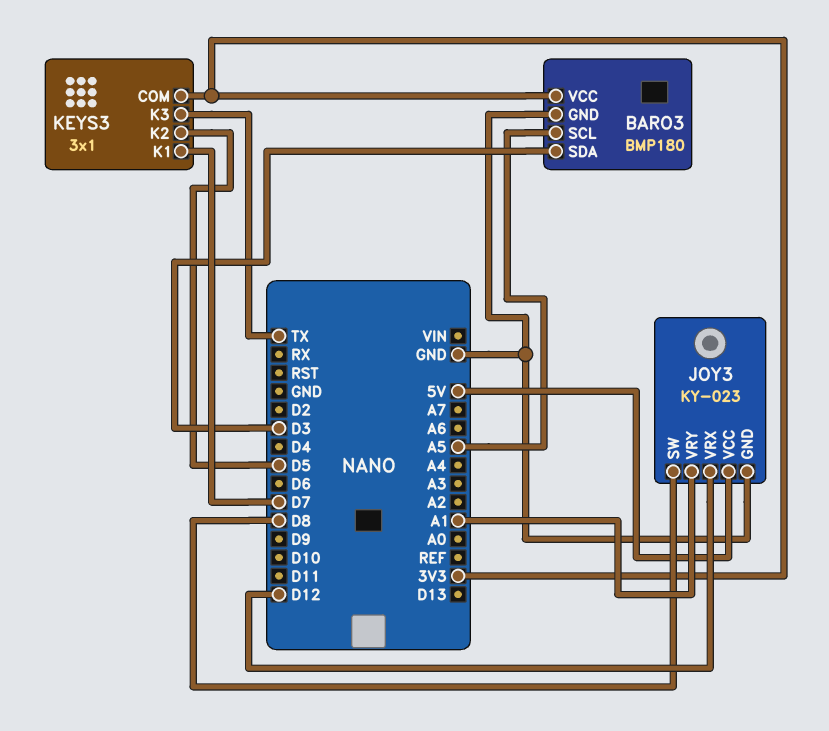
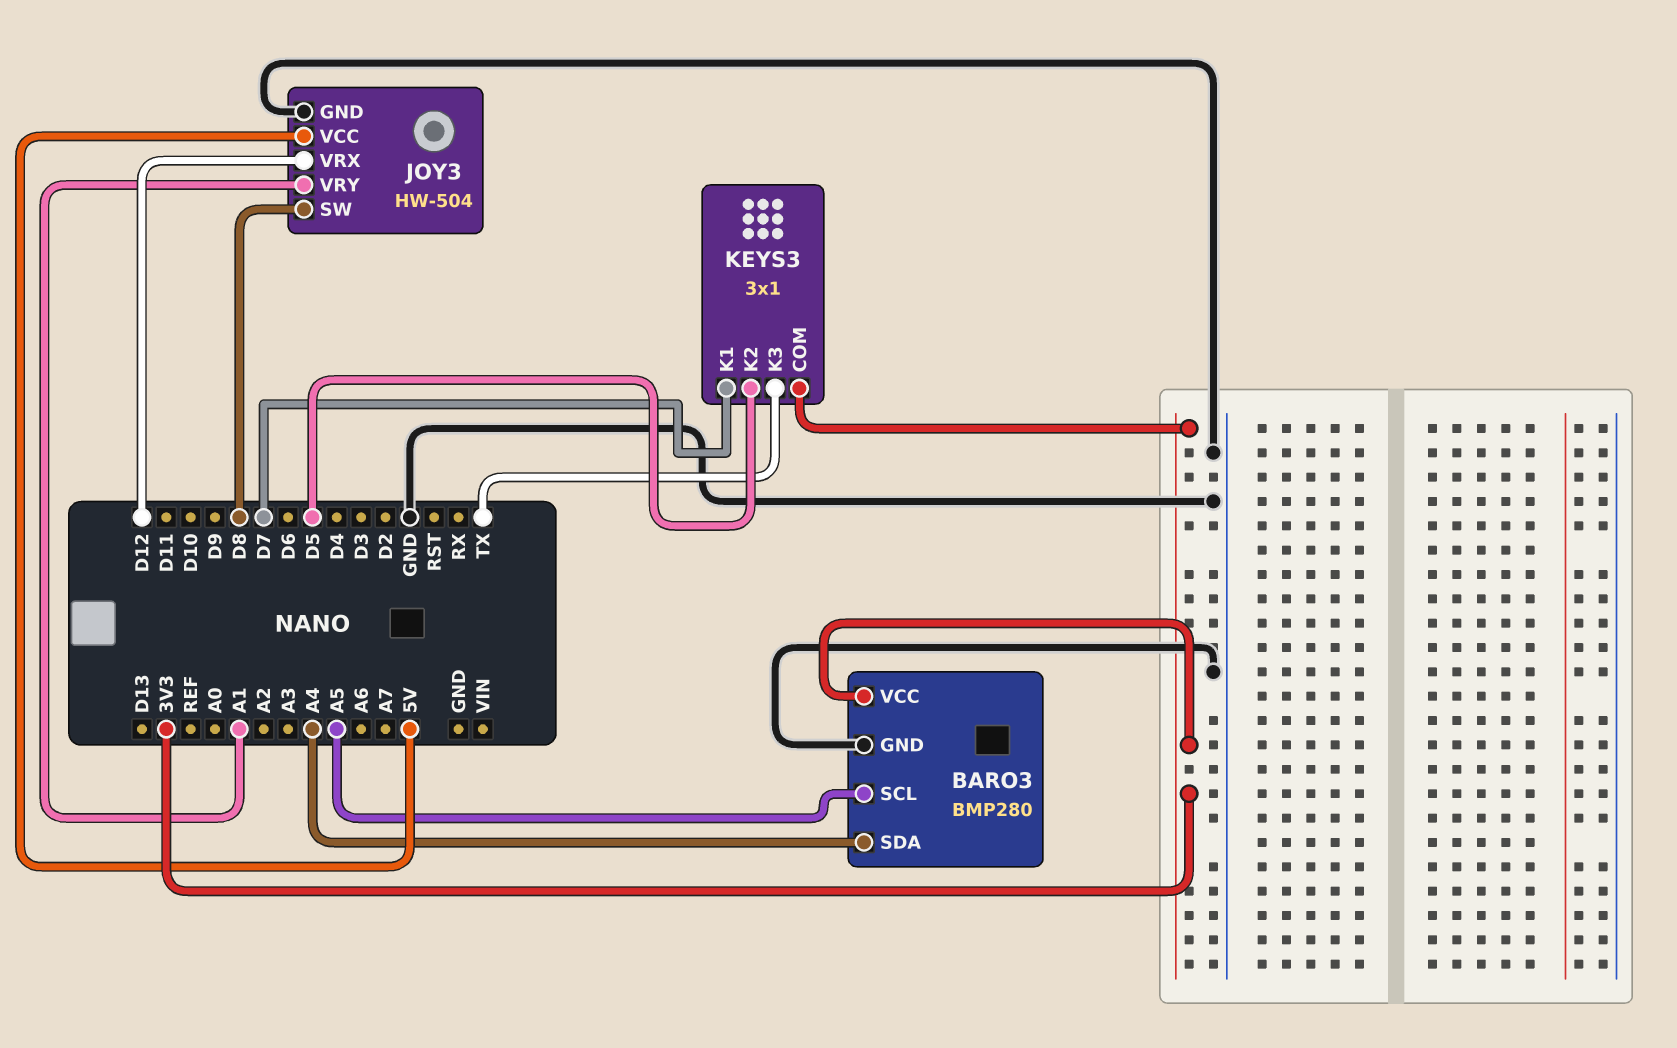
BARO3: BMP180 -> BMP280
BARO3 pin SDA: D3 -> A4
JOY3: KY-023 -> HW-504

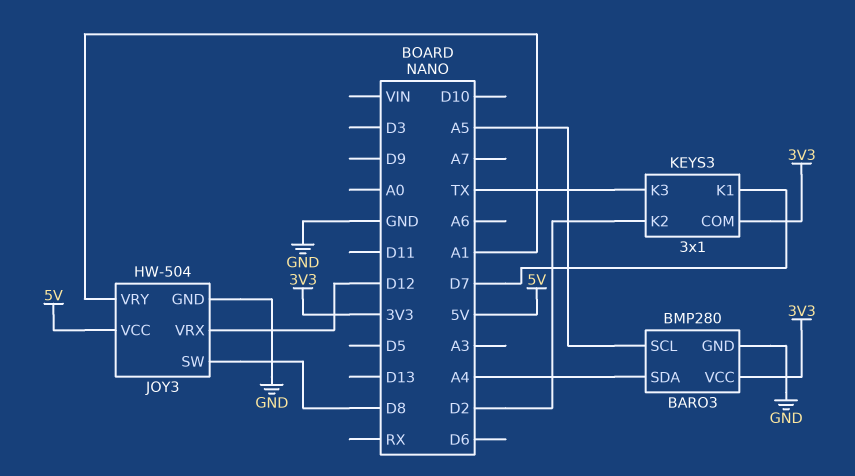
KEYS3 pin K2: D5 -> D2

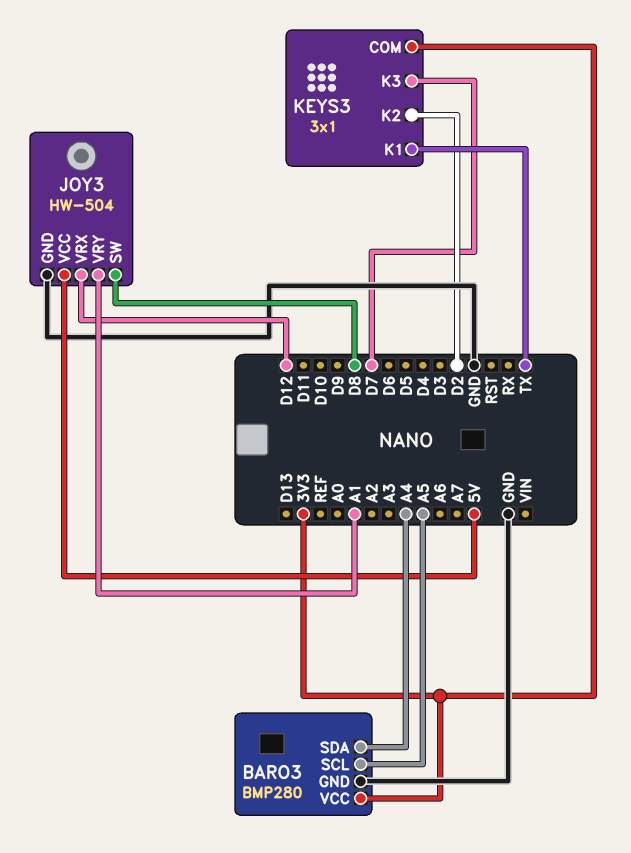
KEYS3 pin K1: D7 -> TX
KEYS3 pin K3: TX -> D7

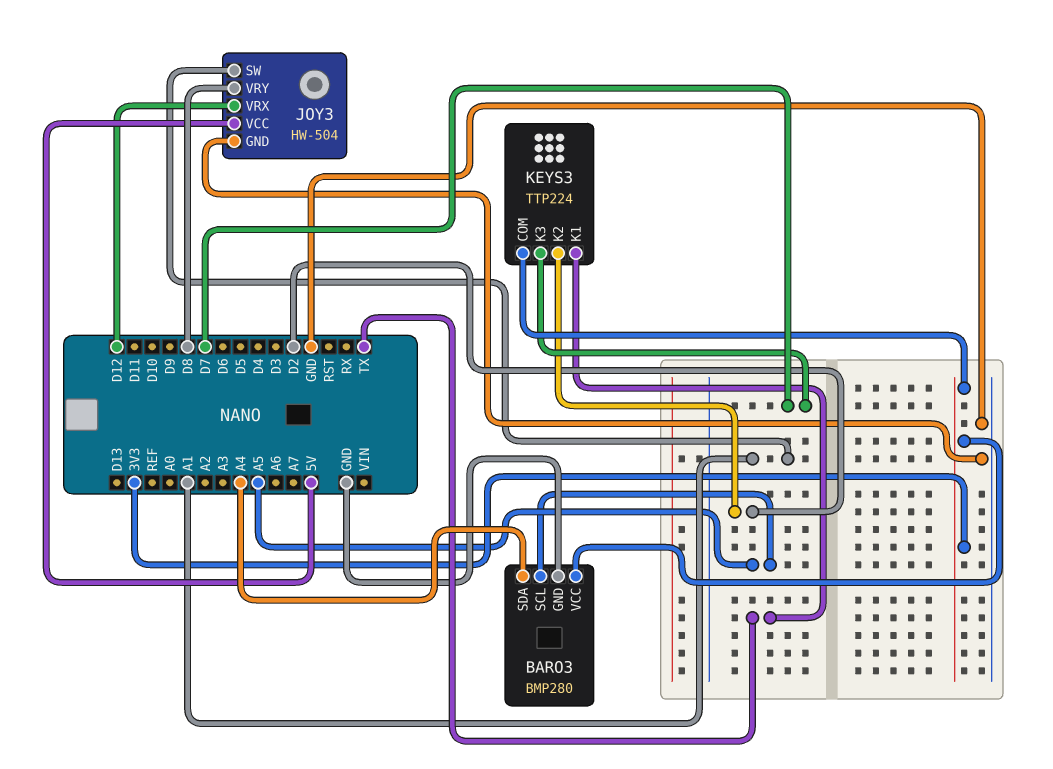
JOY3 pin SW: D8 -> A1
JOY3 pin VRY: A1 -> D8
KEYS3: 3x1 -> TTP224

